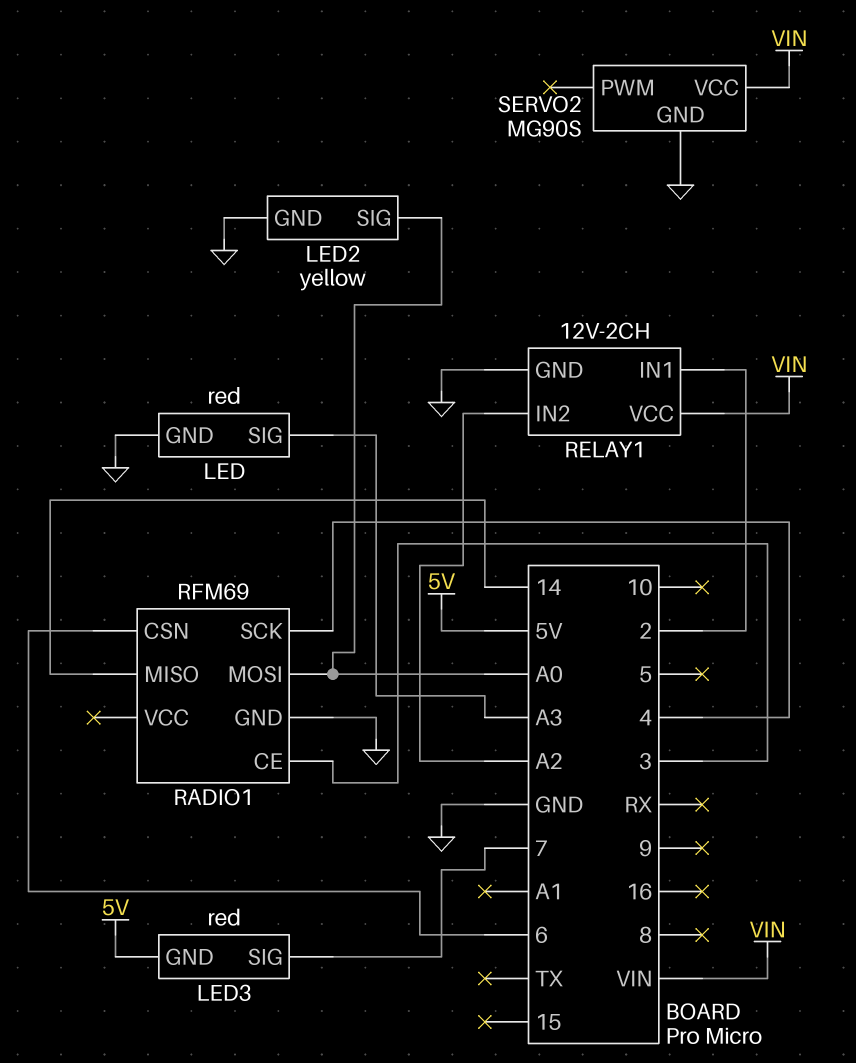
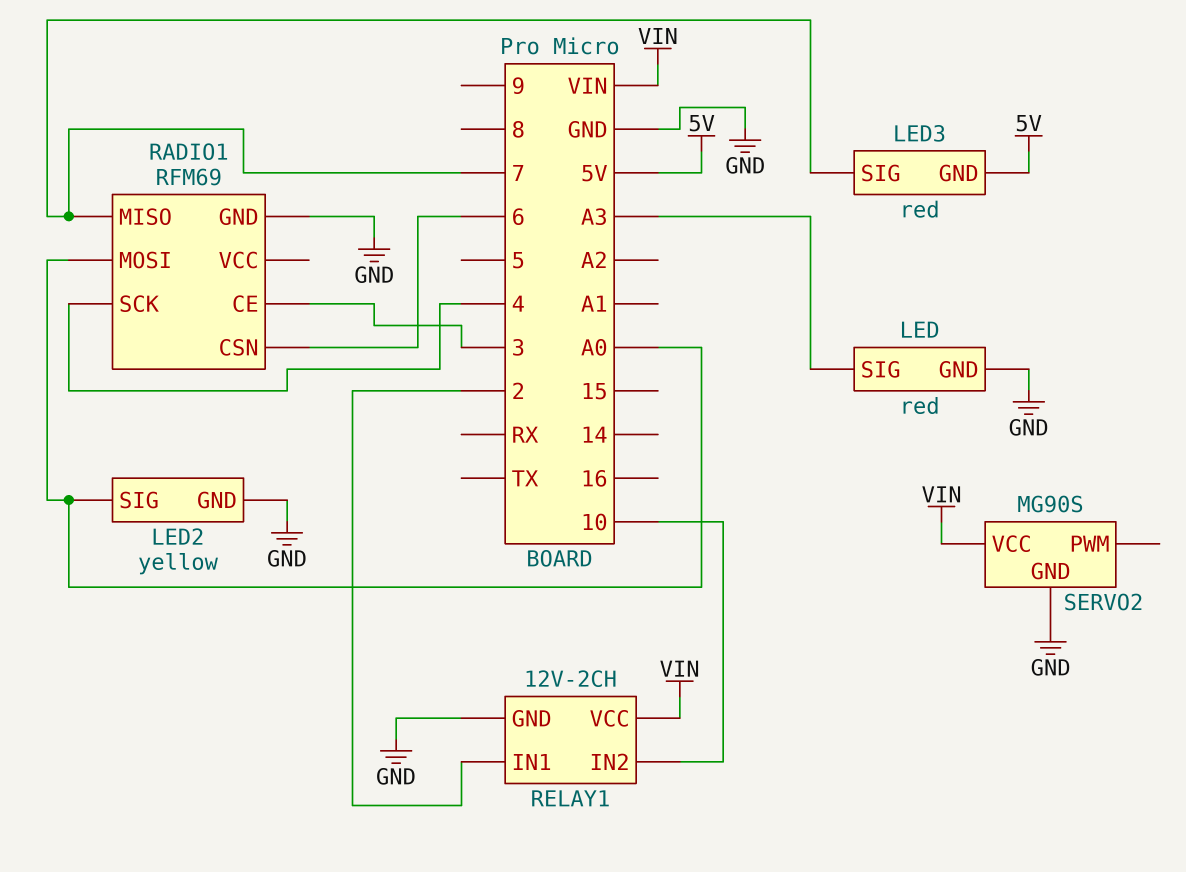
RADIO1 pin MISO: 14 -> 7
RELAY1 pin IN2: A2 -> 10

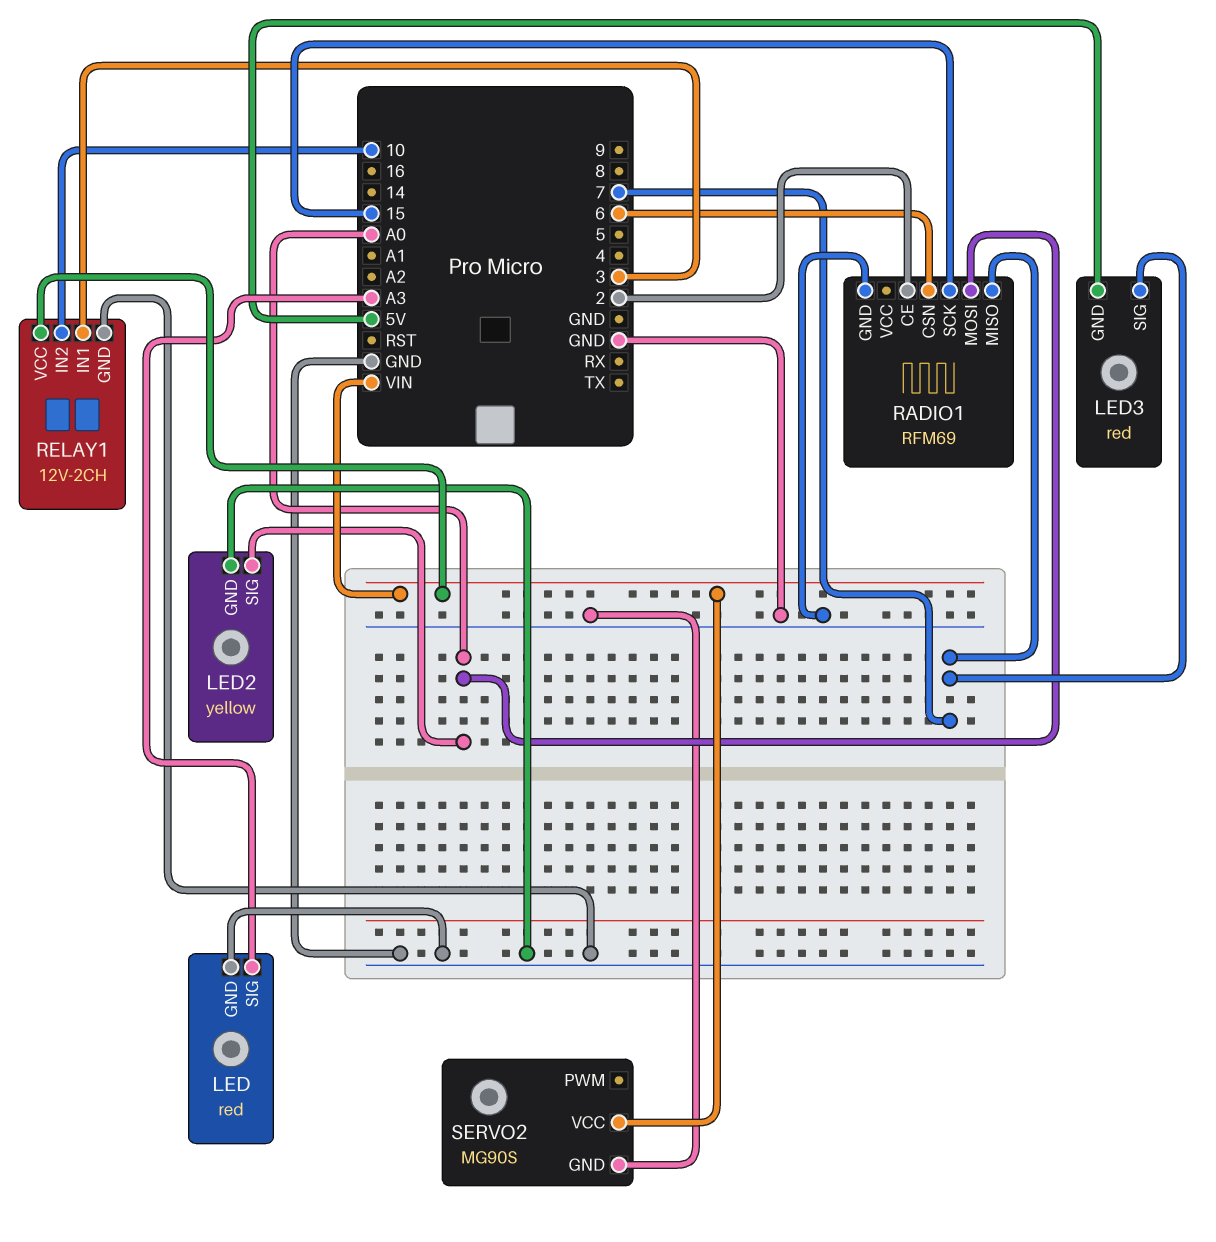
RADIO1 pin CE: 3 -> 2
RADIO1 pin SCK: 4 -> 15
RELAY1 pin IN1: 2 -> 3

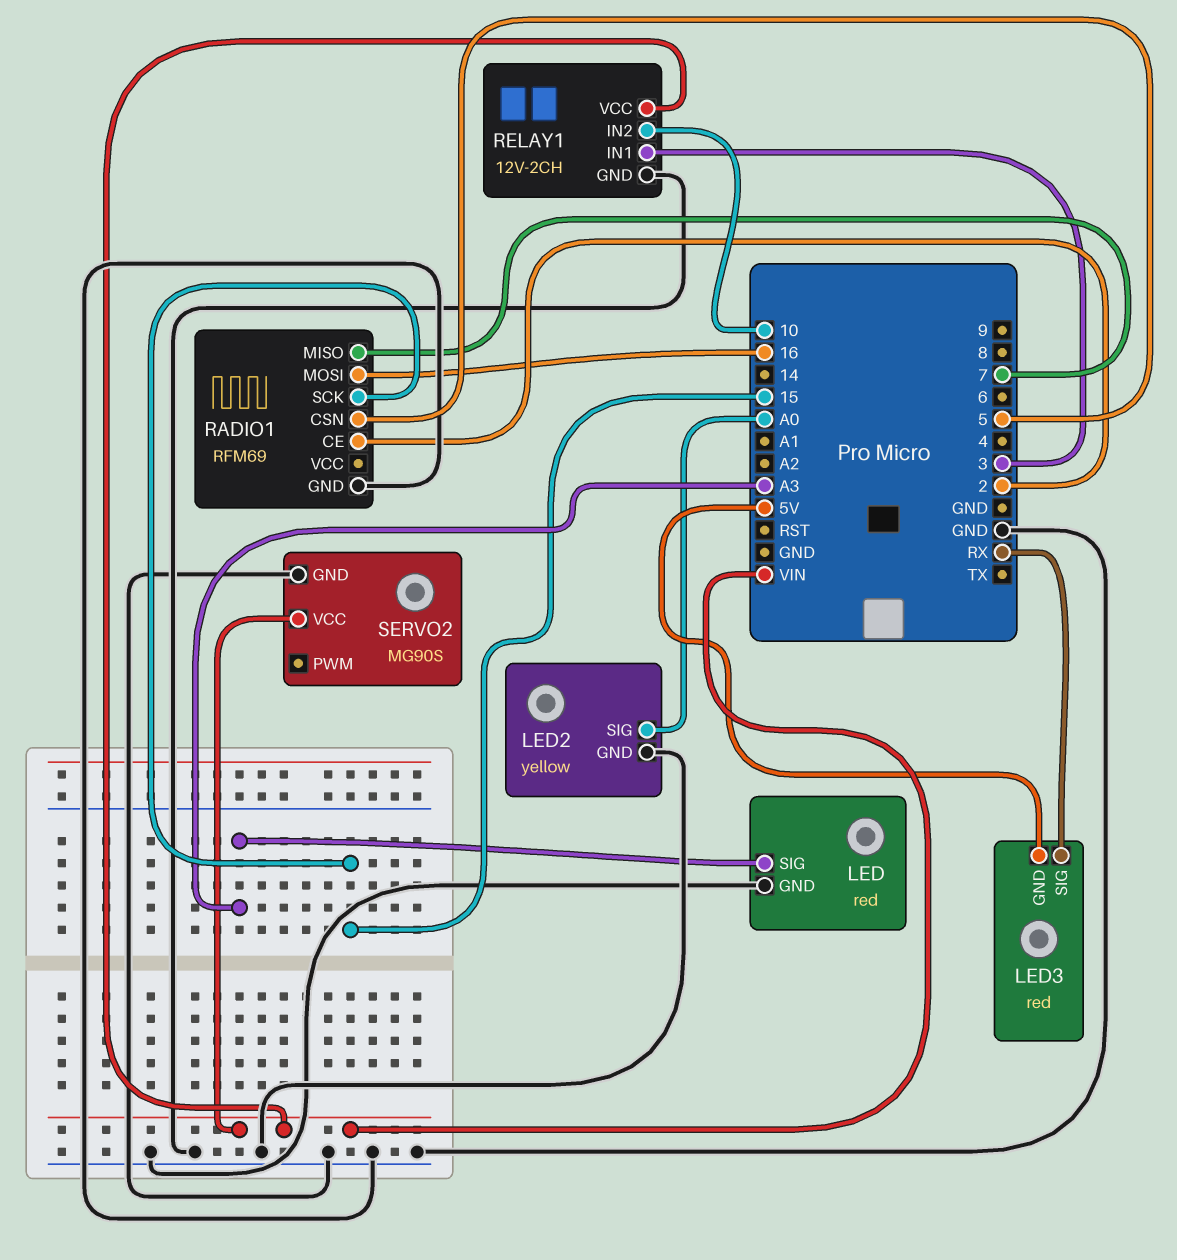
LED3 pin SIG: 7 -> RX
RADIO1 pin CSN: 6 -> 5
RADIO1 pin MOSI: A0 -> 16

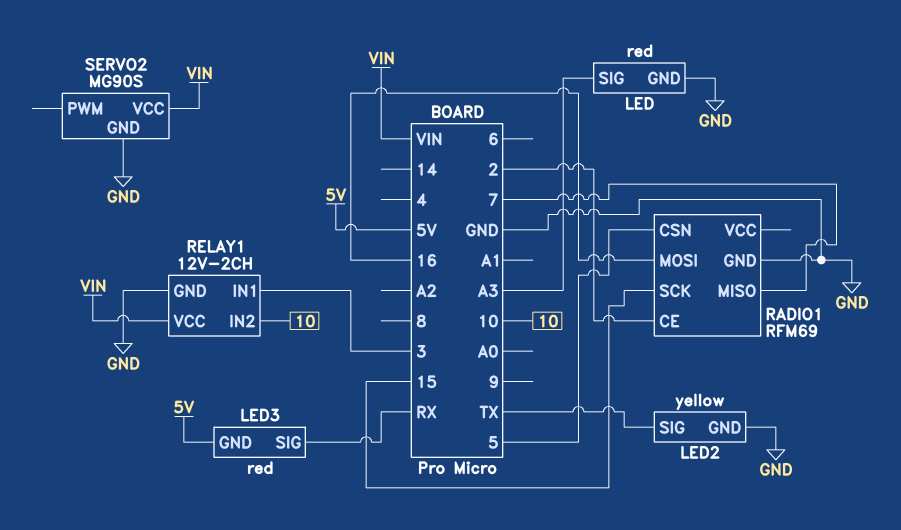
LED2 pin SIG: A0 -> TX

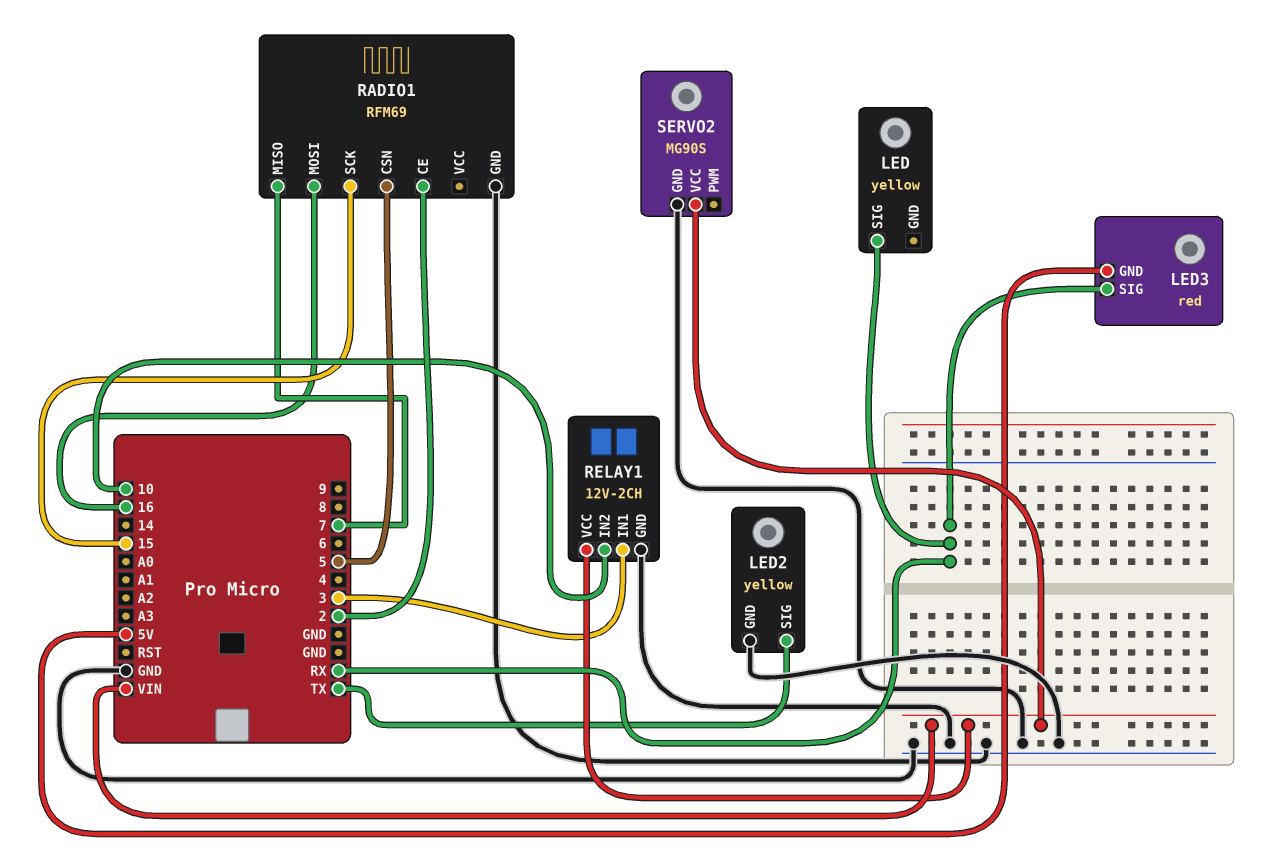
LED: red -> yellow
LED pin GND: GND -> none
LED pin SIG: A3 -> RX

